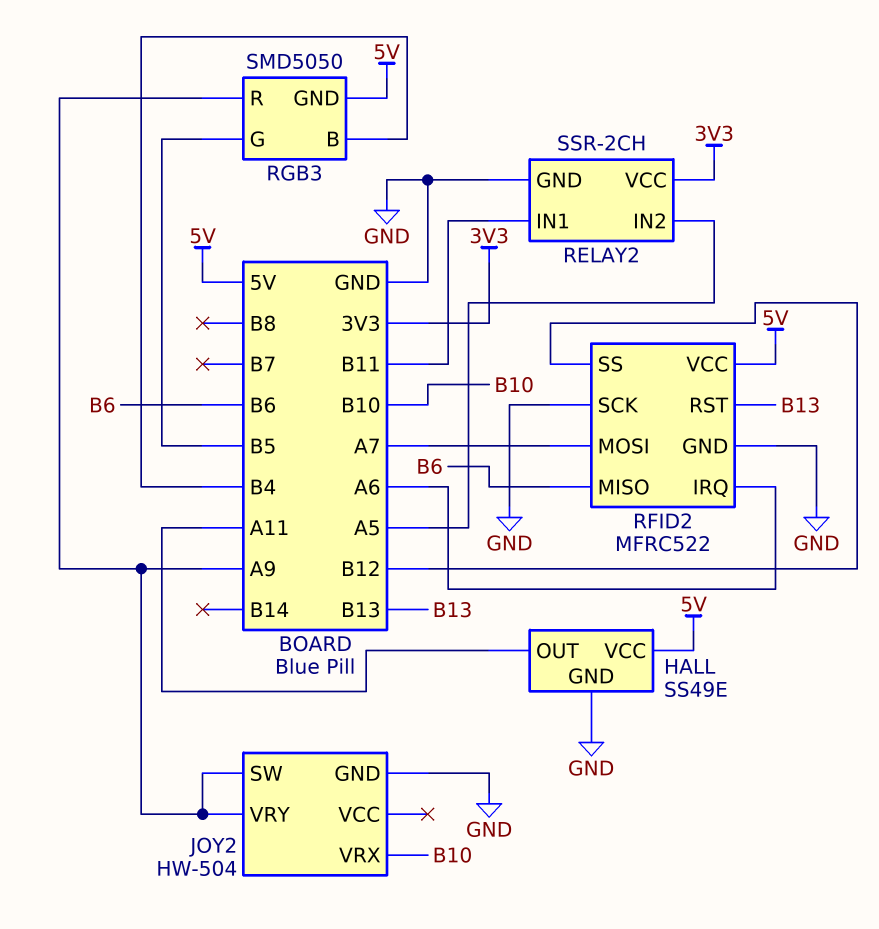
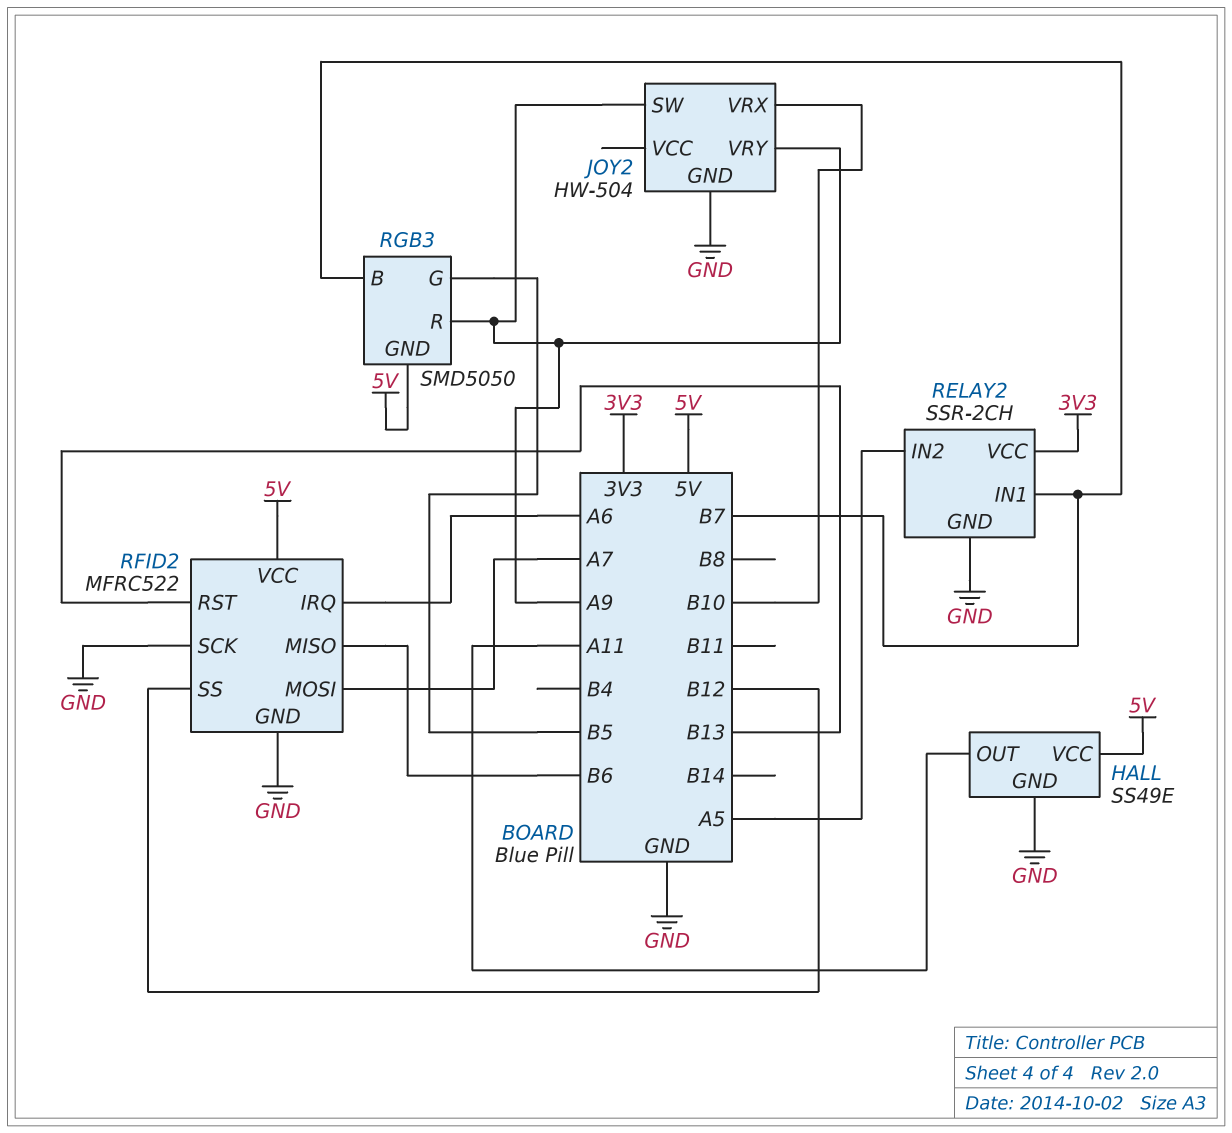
RELAY2 pin IN1: B11 -> B7
RGB3 pin B: B4 -> B7

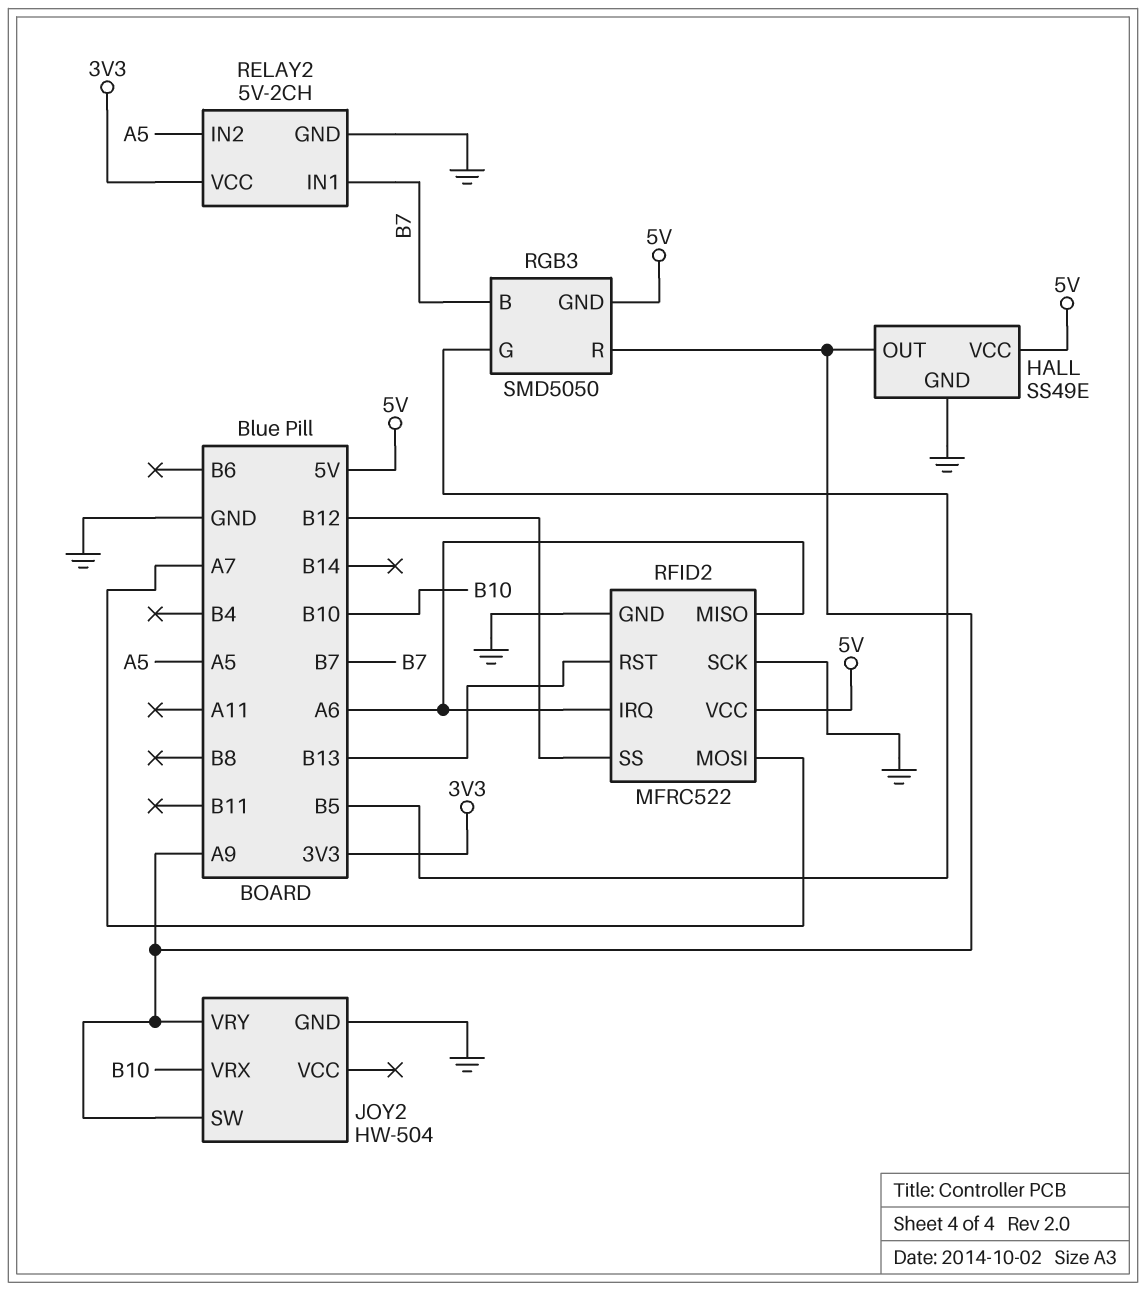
HALL pin OUT: A11 -> A9
RELAY2: SSR-2CH -> 5V-2CH
RFID2 pin MISO: B6 -> A6

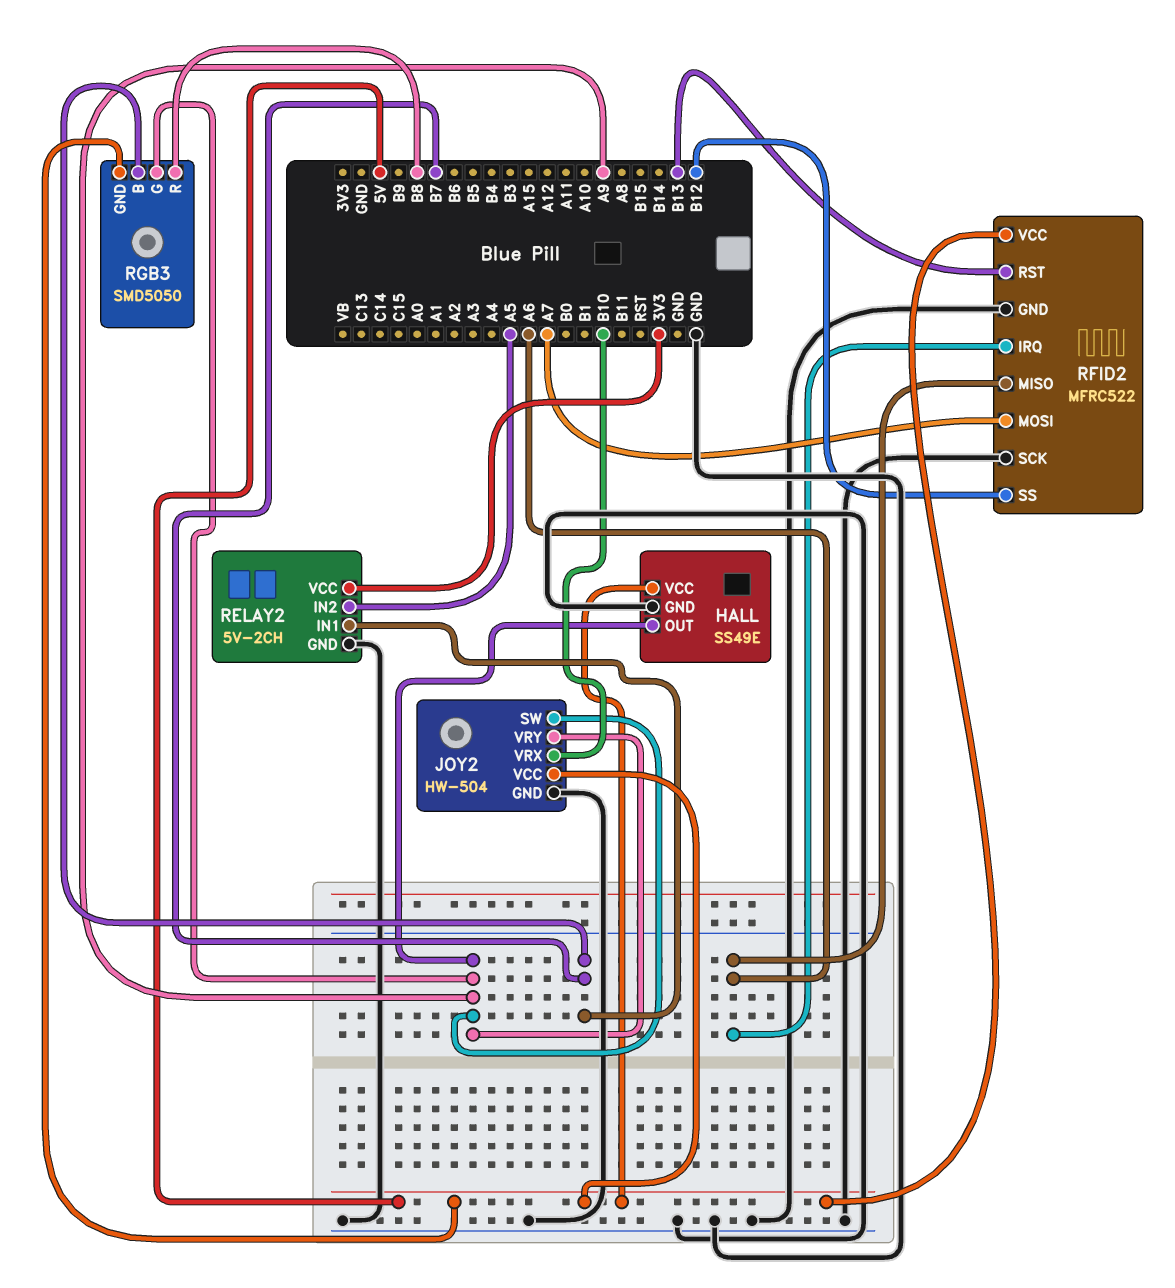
JOY2 pin VCC: none -> 5V
RGB3 pin G: B5 -> A9
RGB3 pin R: A9 -> B8

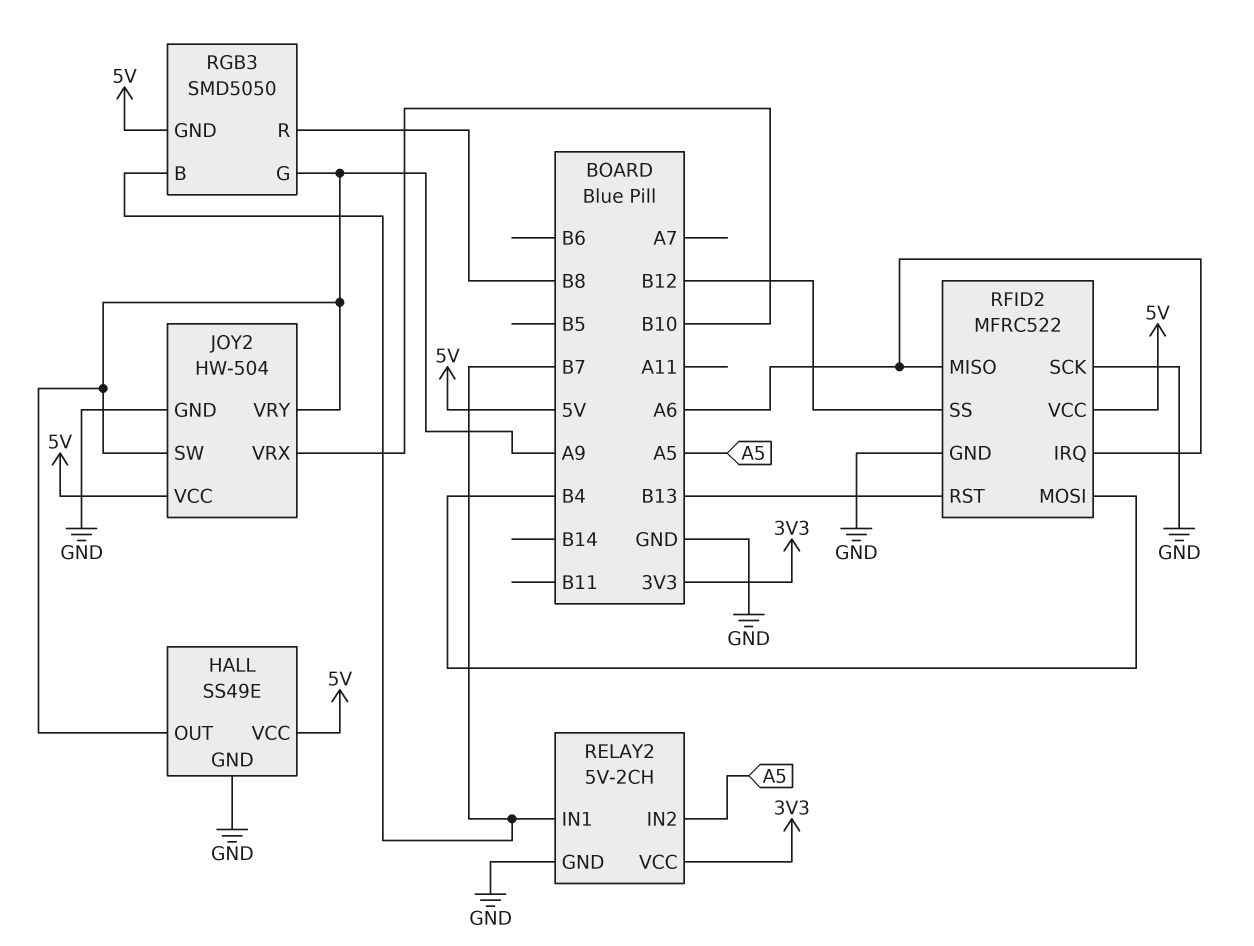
RFID2 pin MOSI: A7 -> B4

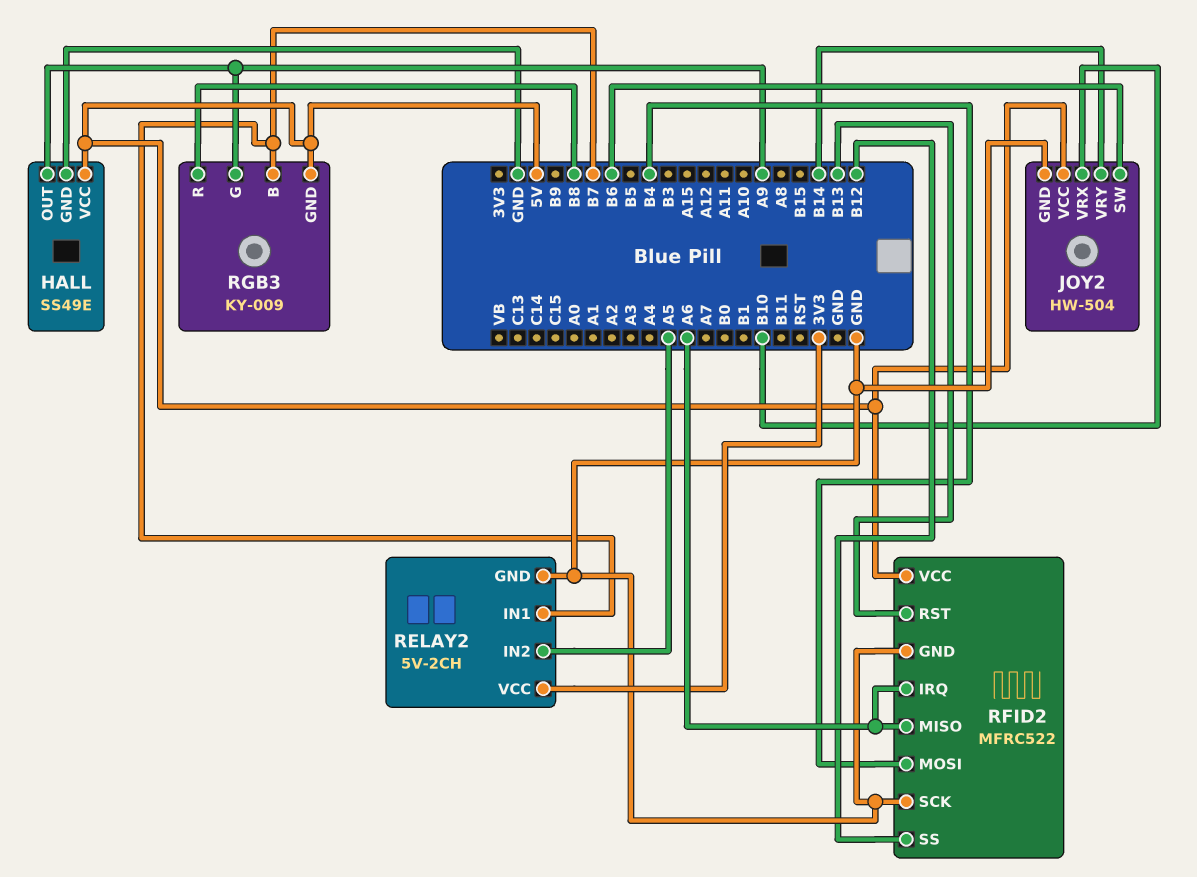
JOY2 pin SW: A9 -> B6
JOY2 pin VRY: A9 -> B14
RGB3: SMD5050 -> KY-009

